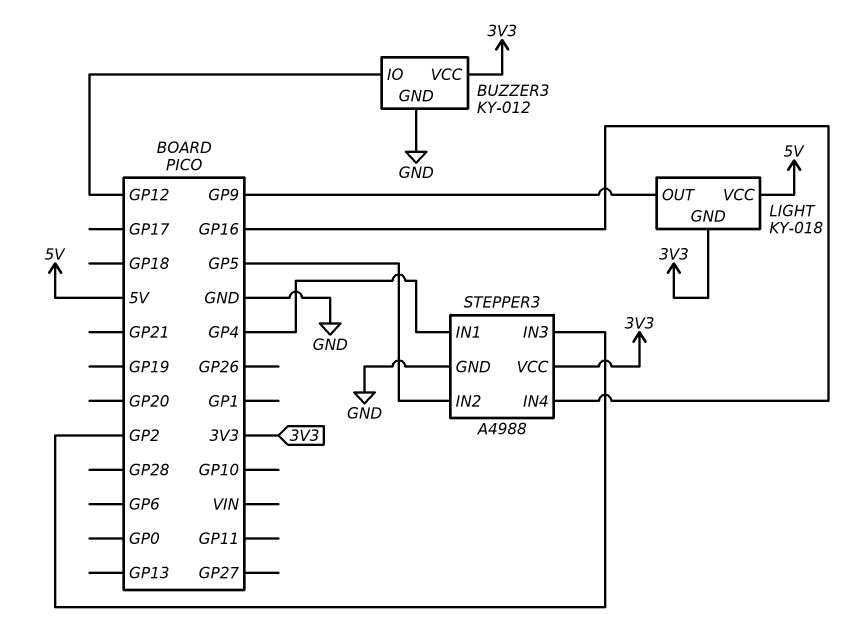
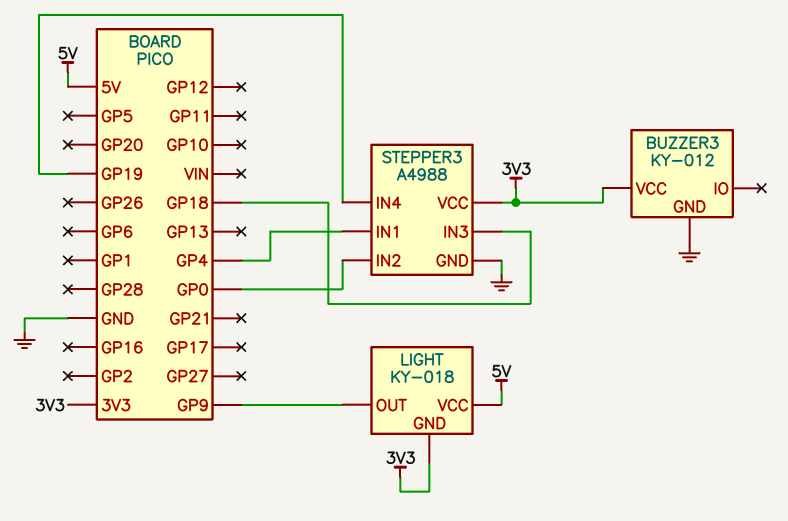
BUZZER3 pin IO: GP12 -> none
STEPPER3 pin IN2: GP5 -> GP0
STEPPER3 pin IN3: GP2 -> GP18
STEPPER3 pin IN4: GP16 -> GP19

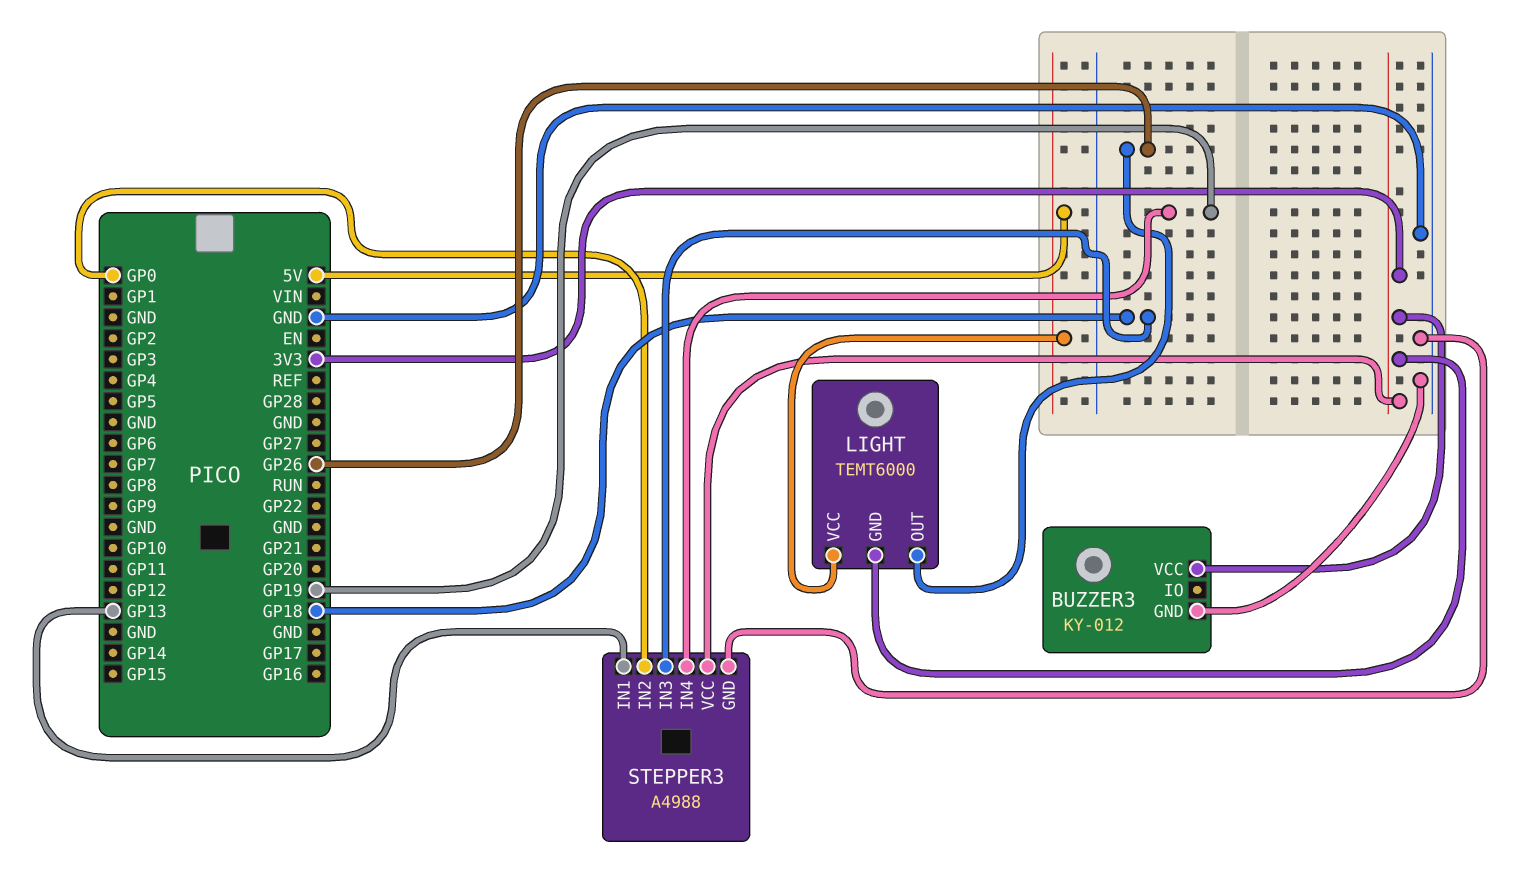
LIGHT: KY-018 -> TEMT6000
LIGHT pin OUT: GP9 -> GP26
STEPPER3 pin IN1: GP4 -> GP13

